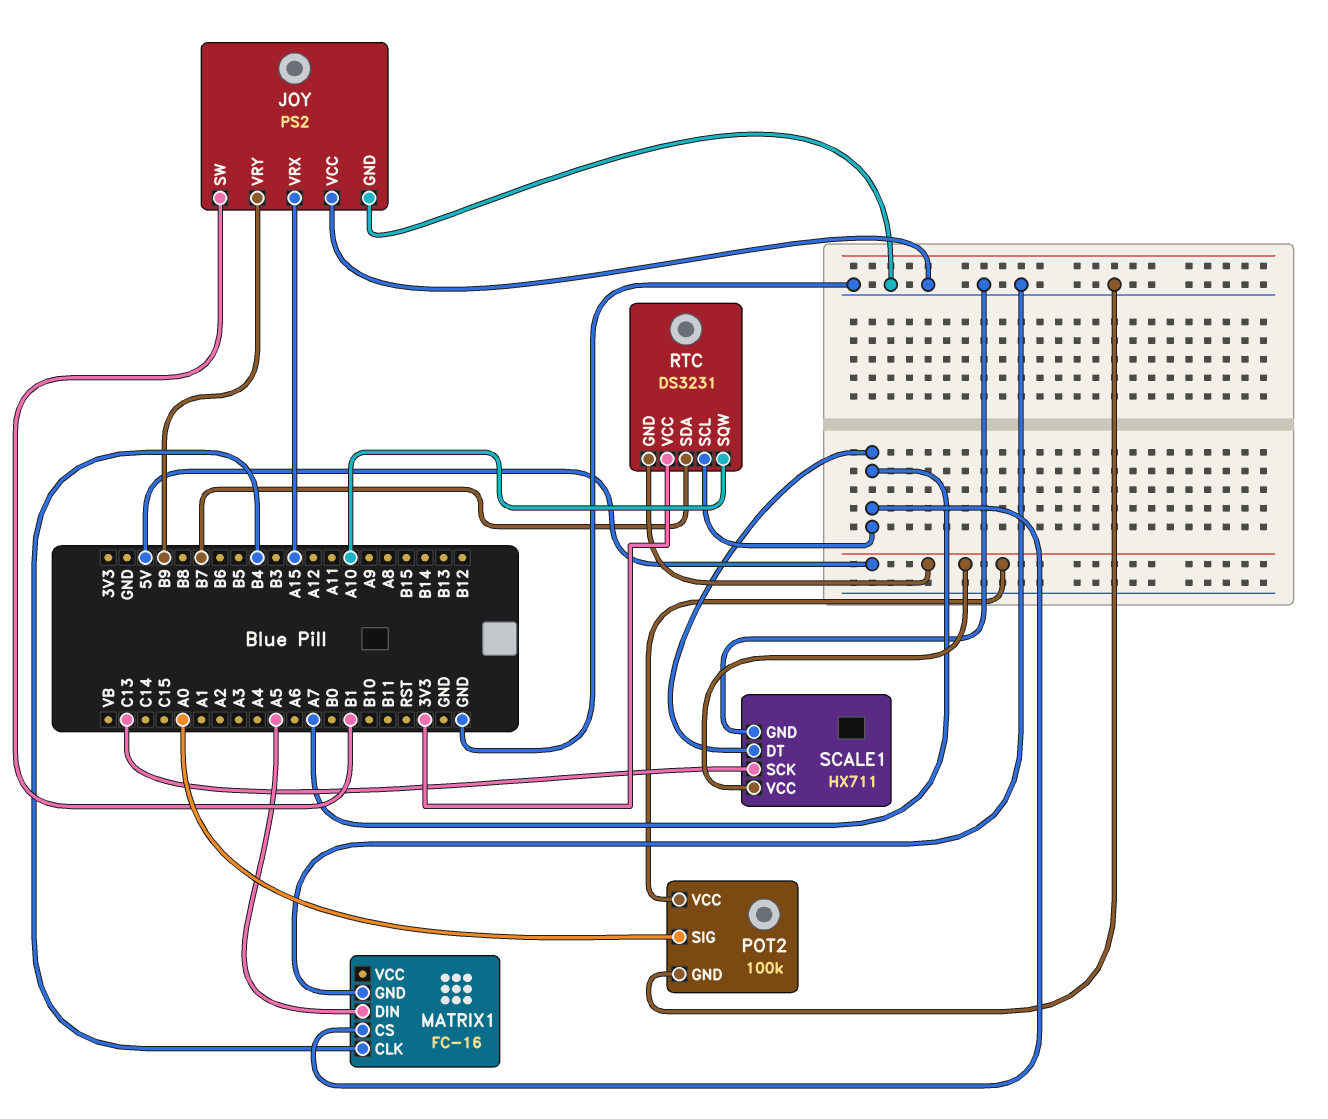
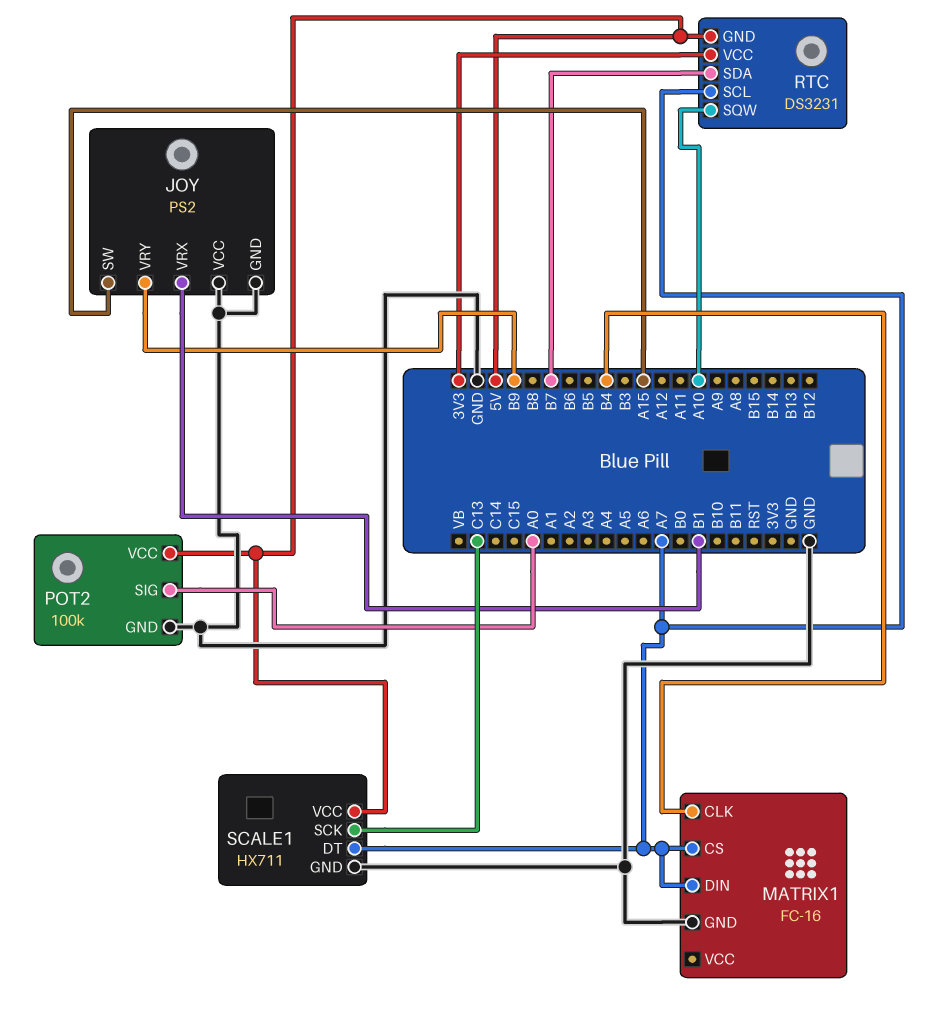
JOY pin SW: B1 -> A15
JOY pin VRX: A15 -> B1
MATRIX1 pin DIN: A5 -> A7

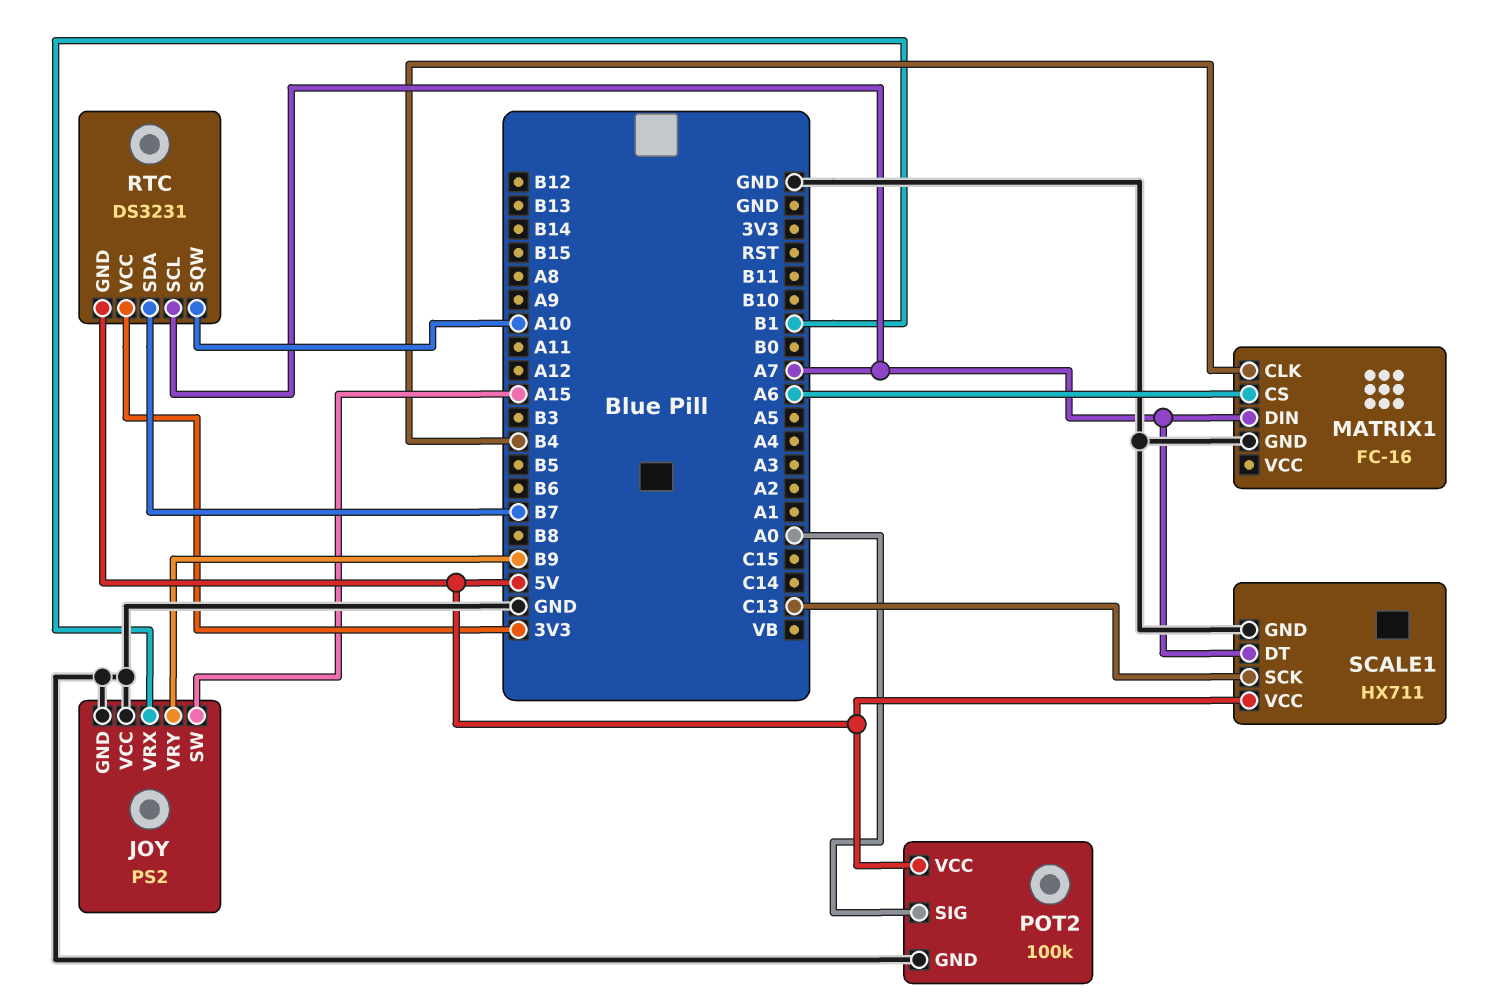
MATRIX1 pin CS: A7 -> A6

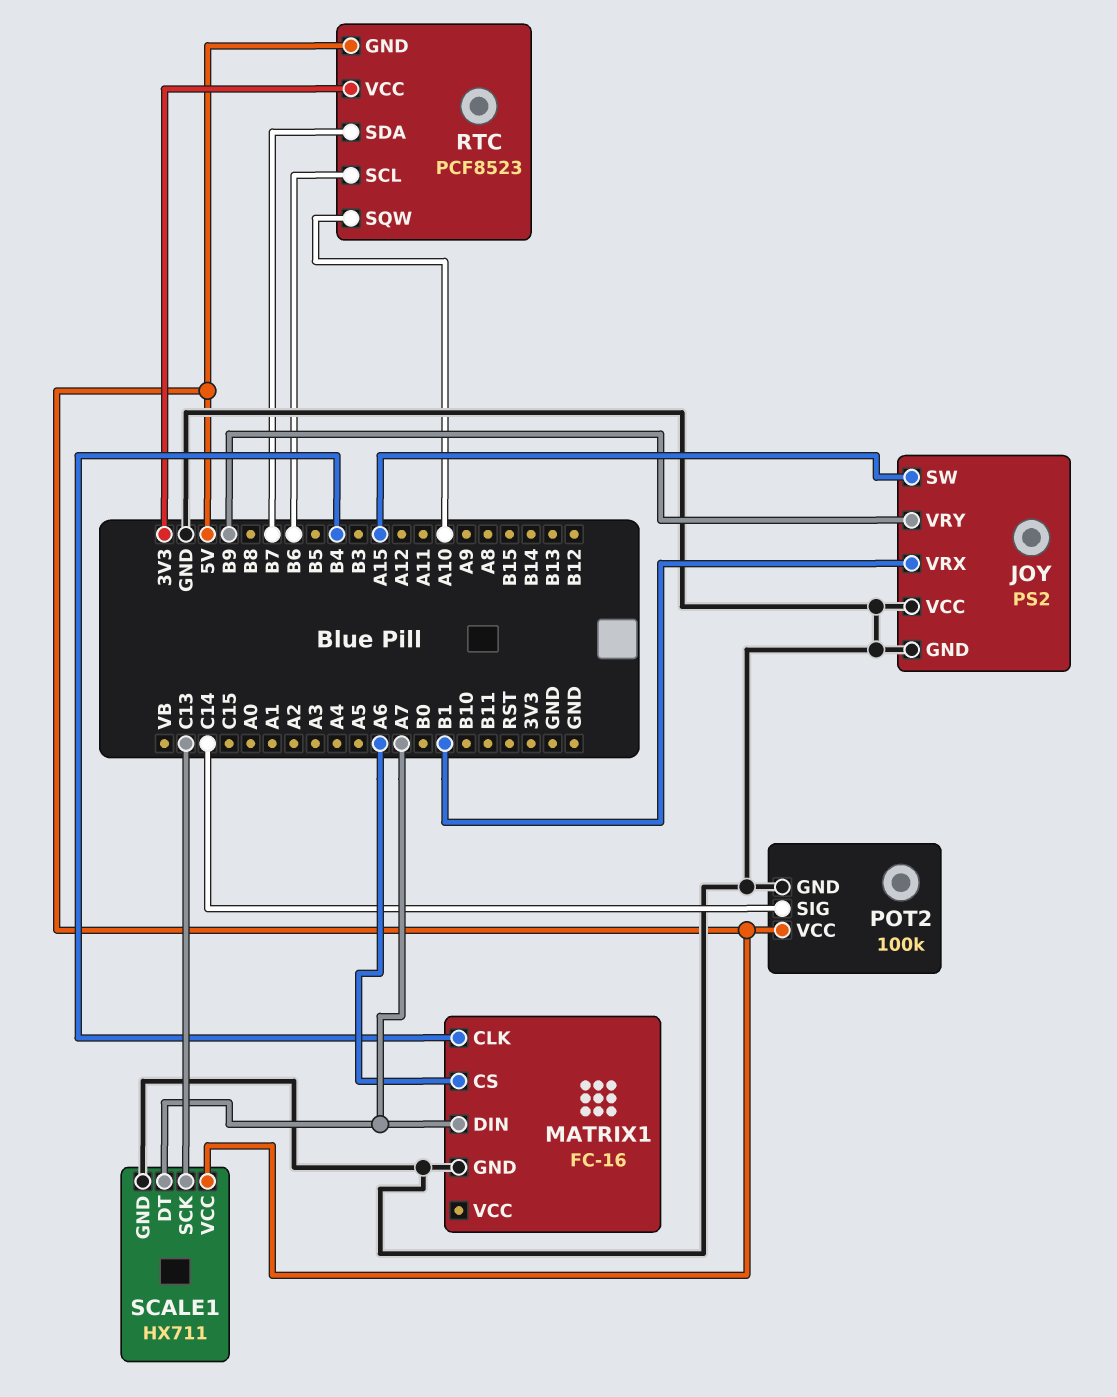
POT2 pin SIG: A0 -> C14
RTC: DS3231 -> PCF8523
RTC pin SCL: A7 -> B6

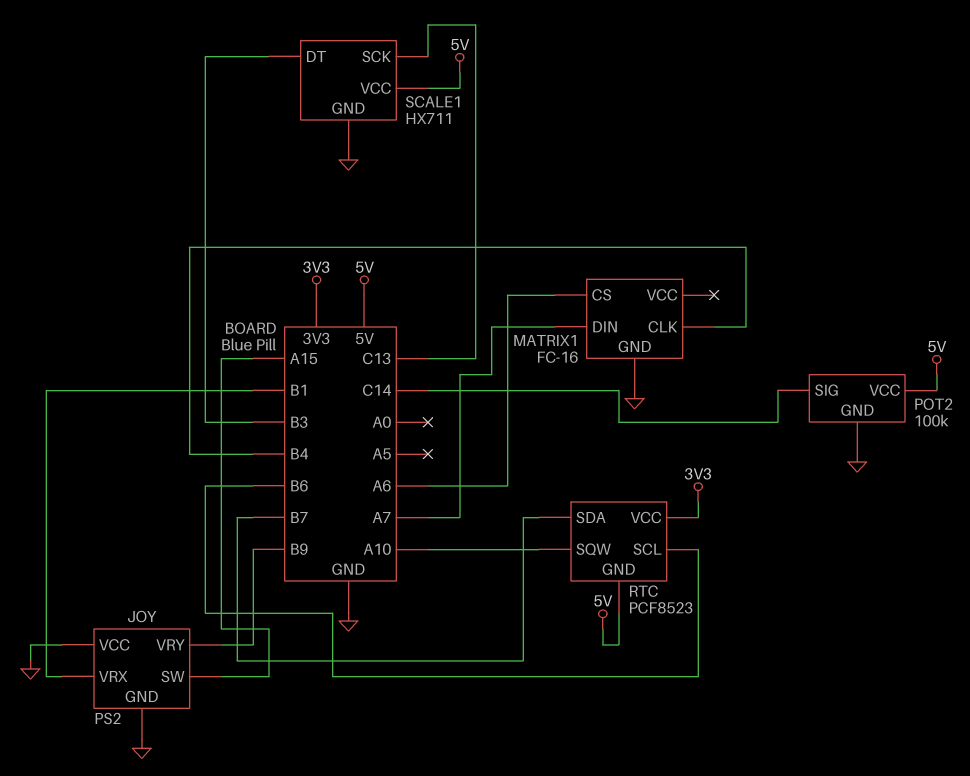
SCALE1 pin DT: A7 -> B3

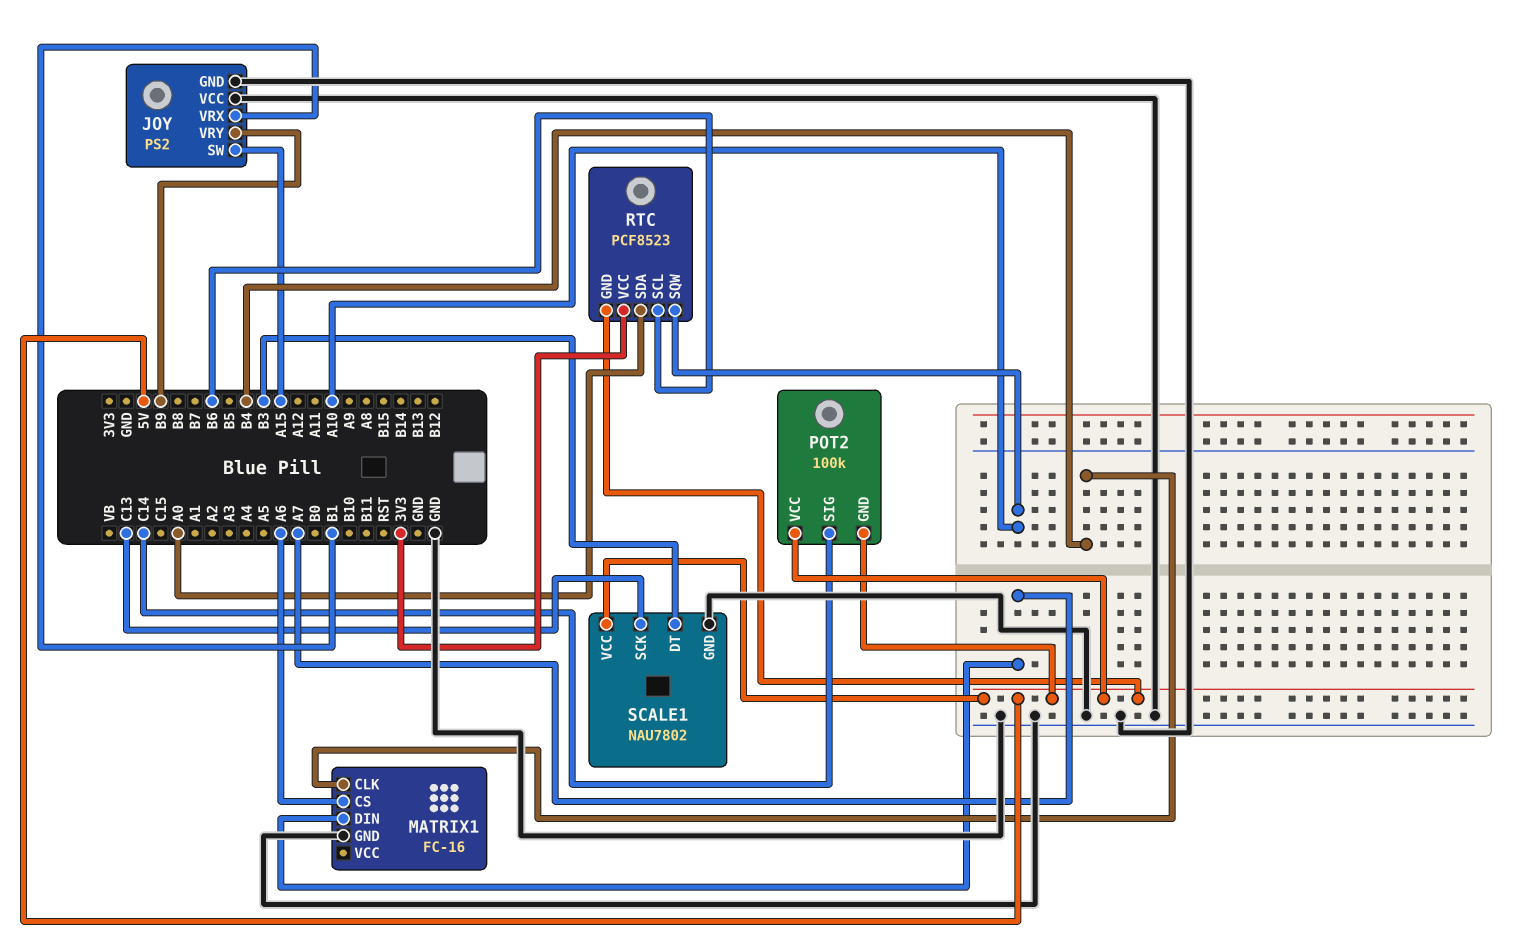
POT2 pin GND: GND -> 5V
RTC pin SDA: B7 -> A0
SCALE1: HX711 -> NAU7802

